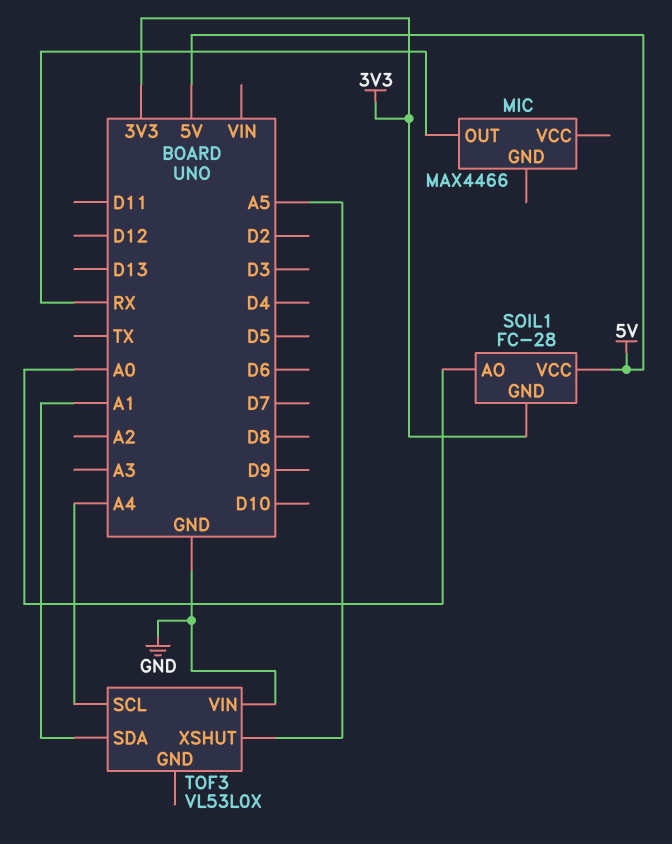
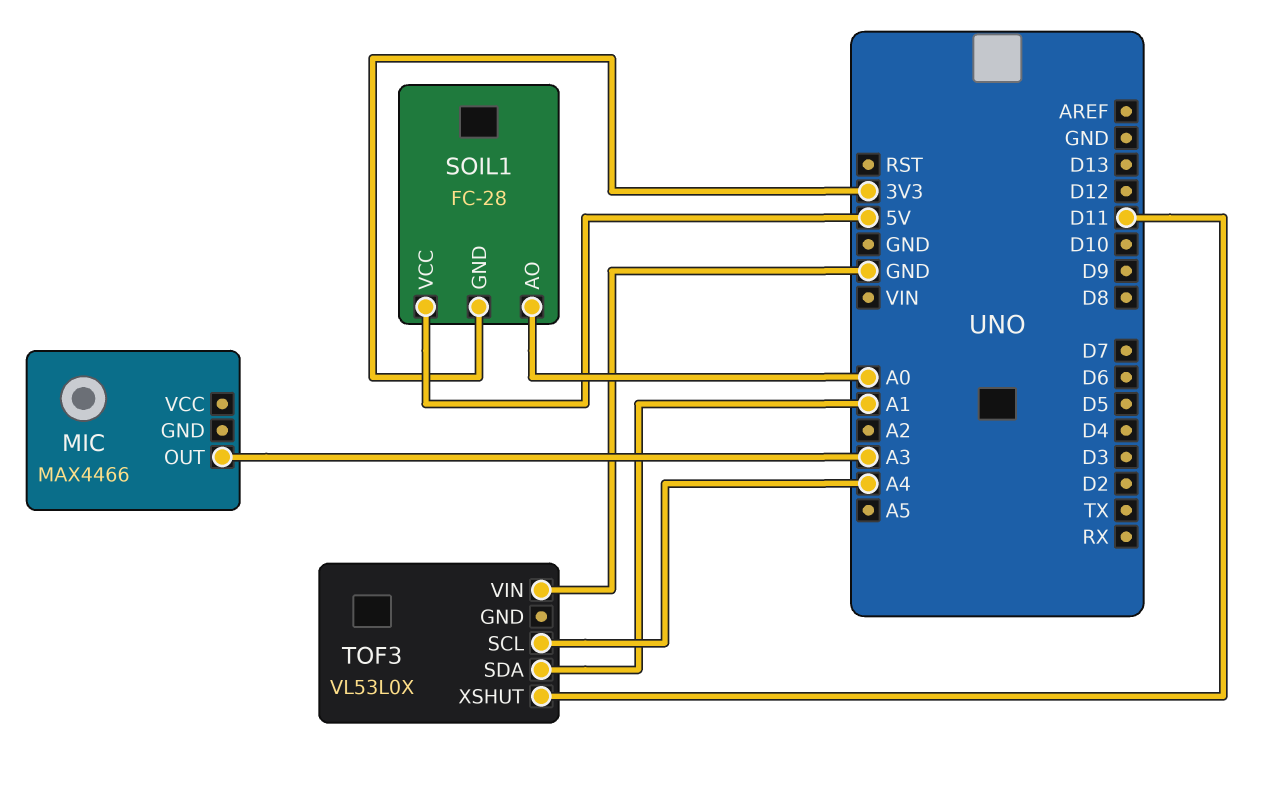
MIC pin OUT: RX -> A3
TOF3 pin XSHUT: A5 -> D11

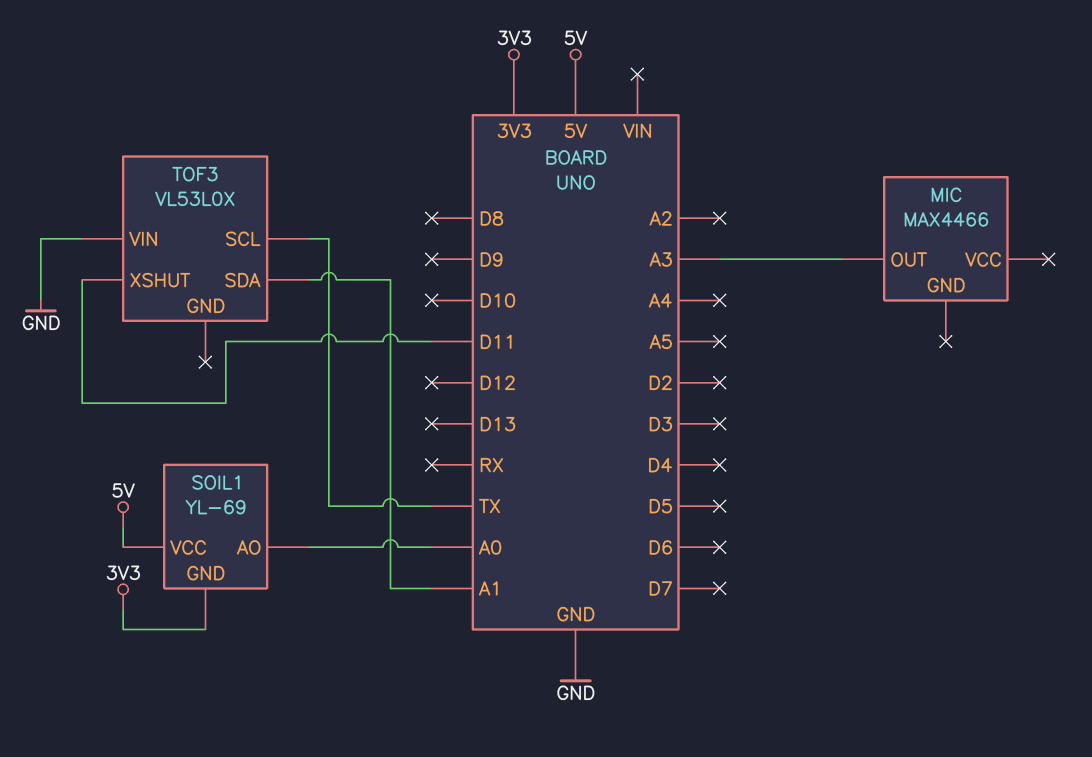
SOIL1: FC-28 -> YL-69
TOF3 pin SCL: A4 -> TX

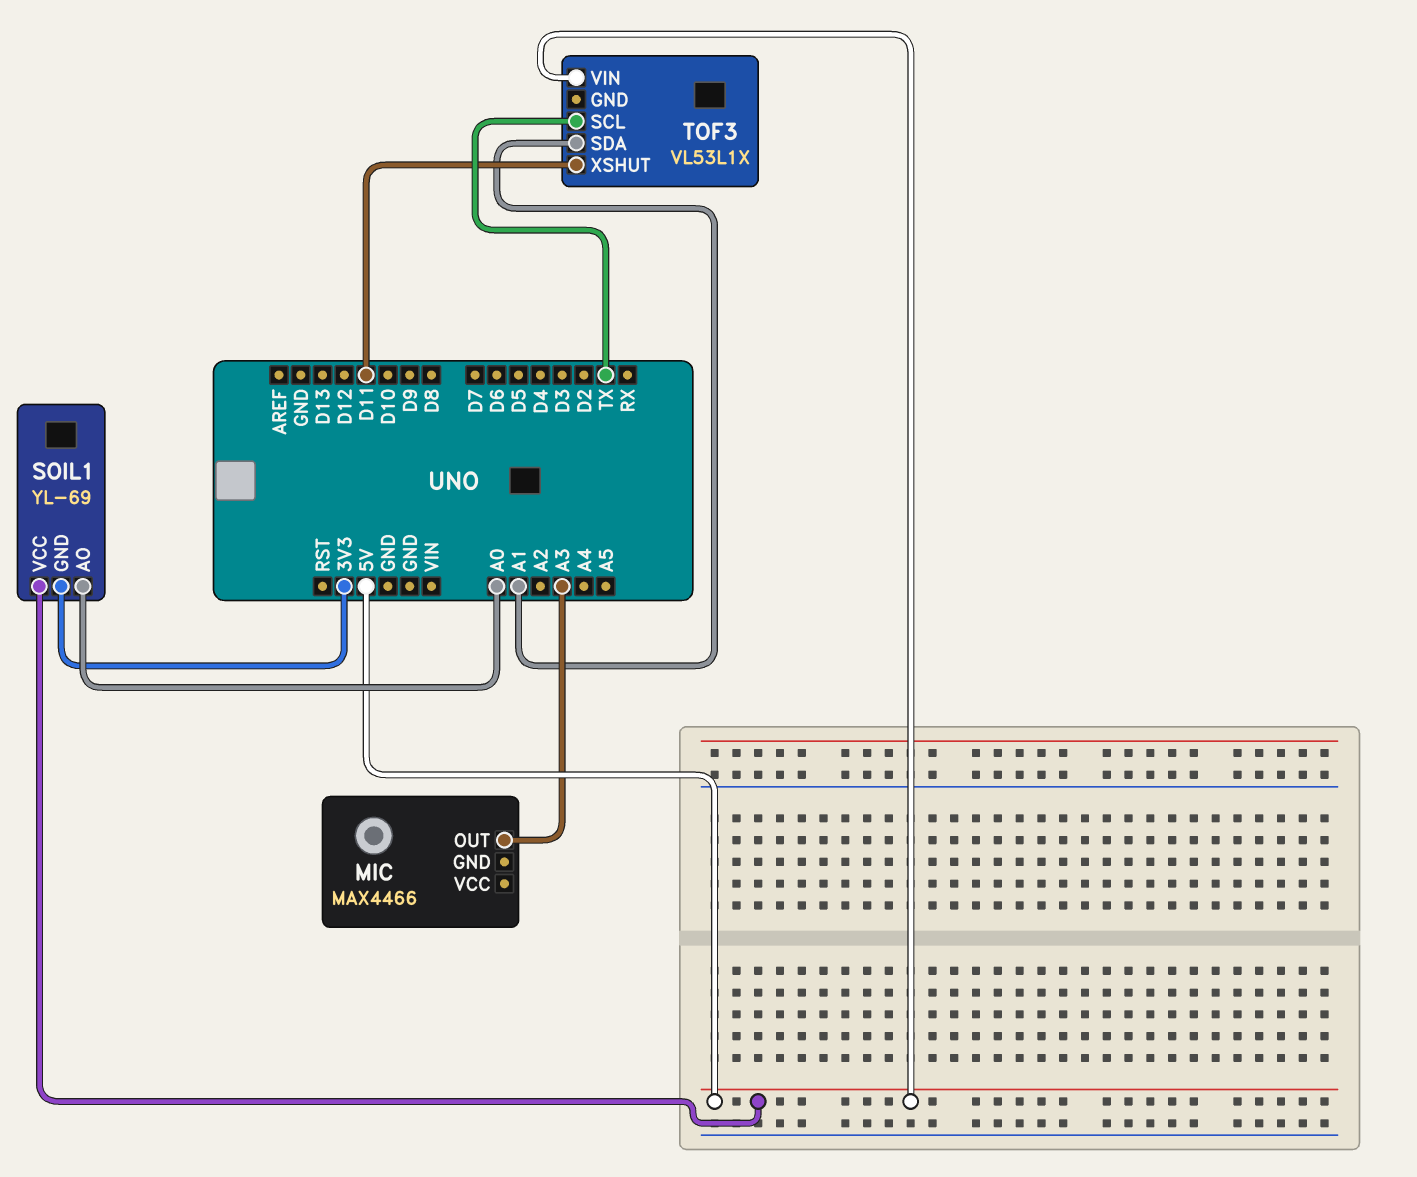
TOF3: VL53L0X -> VL53L1X
TOF3 pin VIN: GND -> 5V

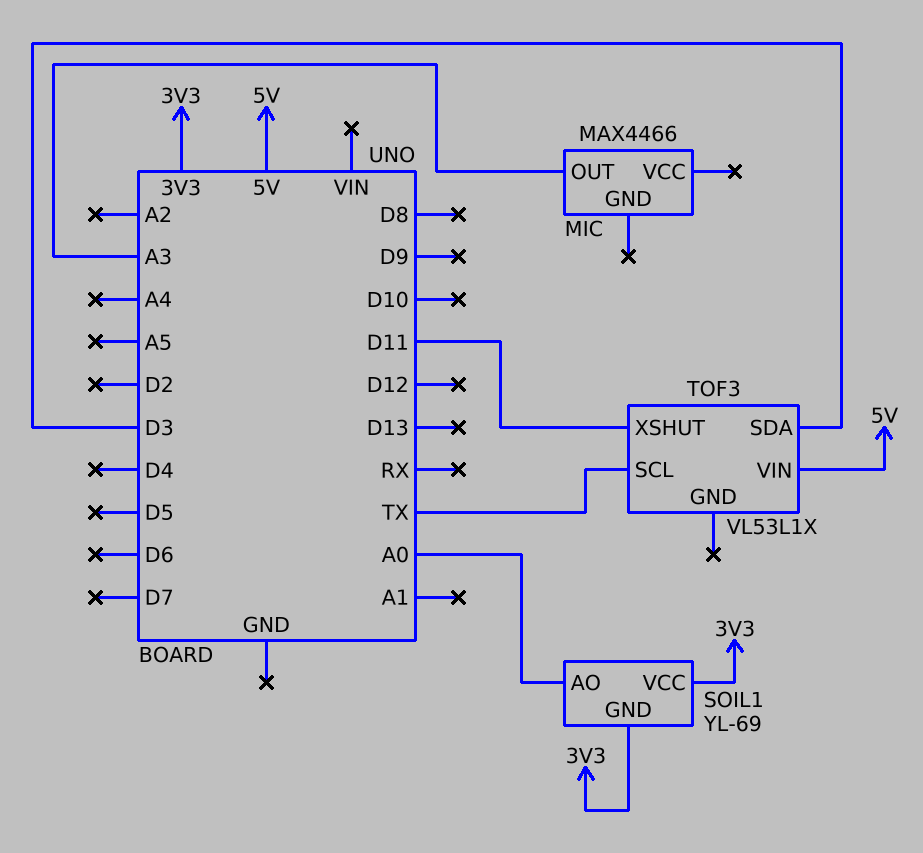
SOIL1 pin VCC: 5V -> 3V3
TOF3 pin SDA: A1 -> D3

